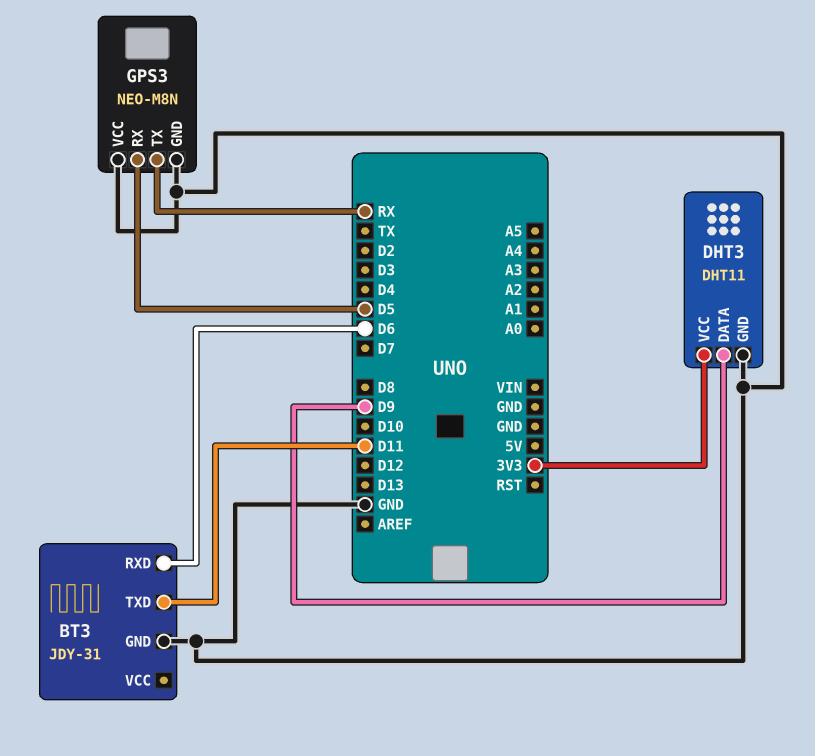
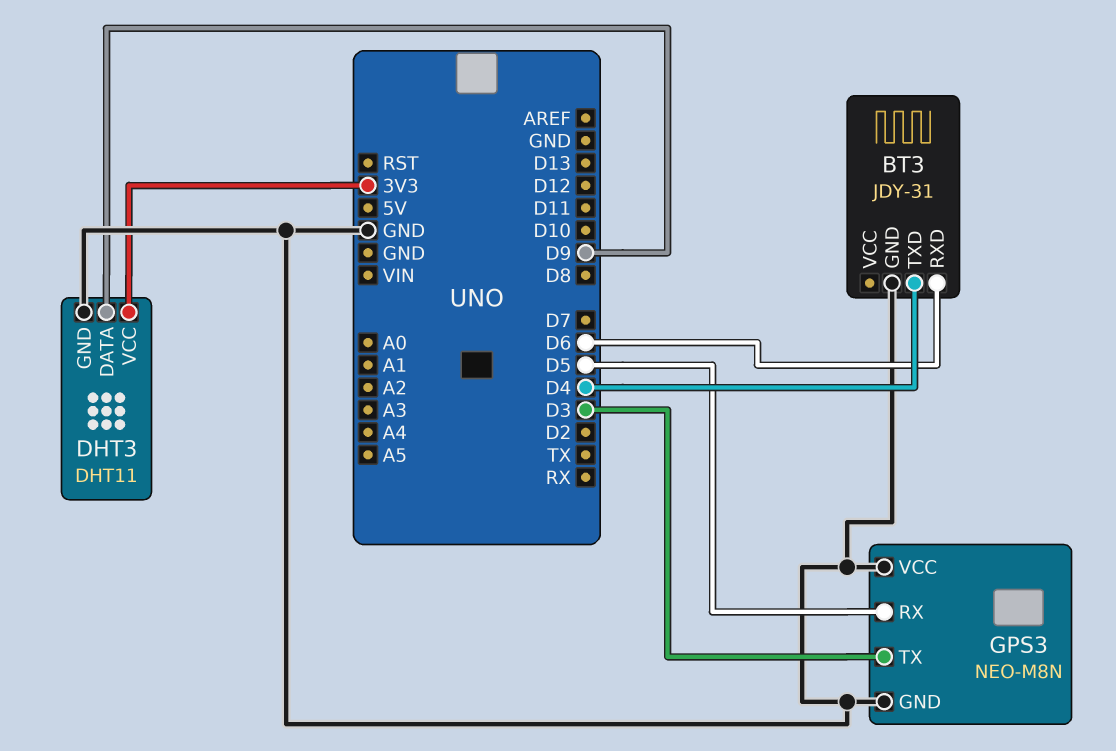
BT3 pin TXD: D11 -> D4
GPS3 pin TX: RX -> D3

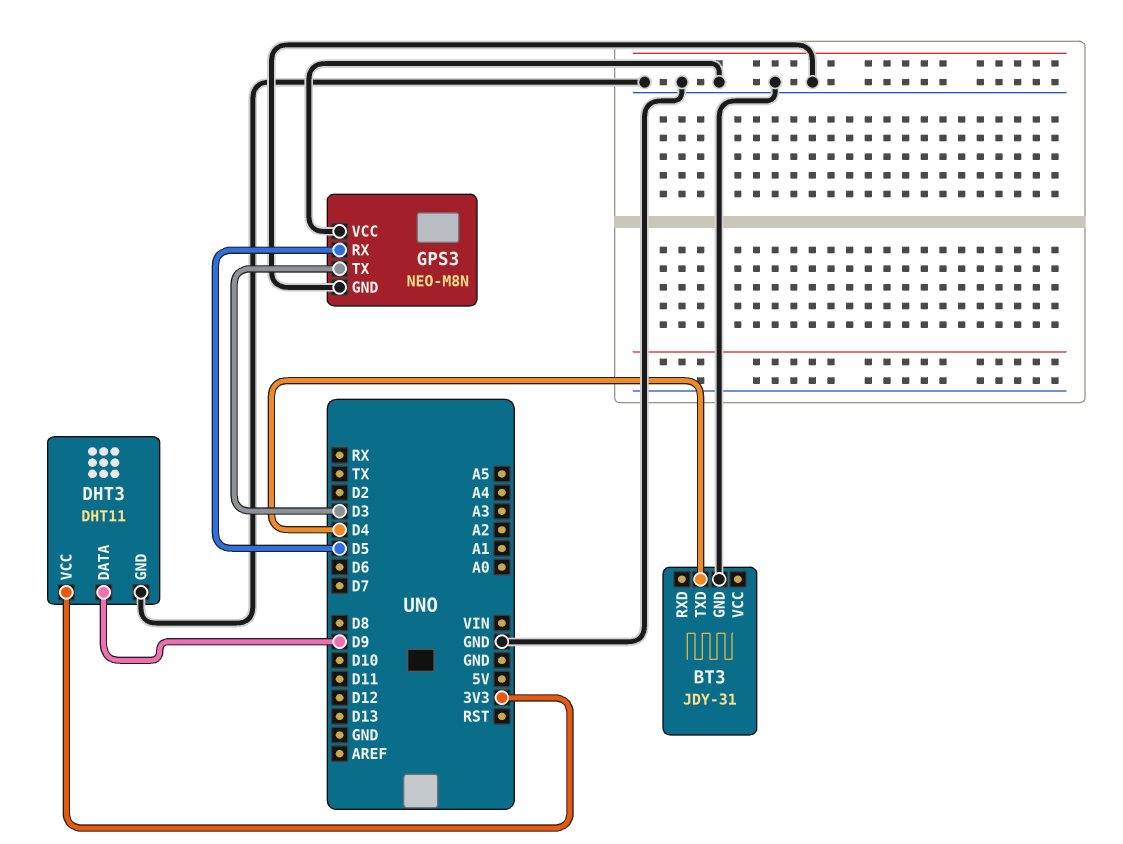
BT3 pin RXD: D6 -> none

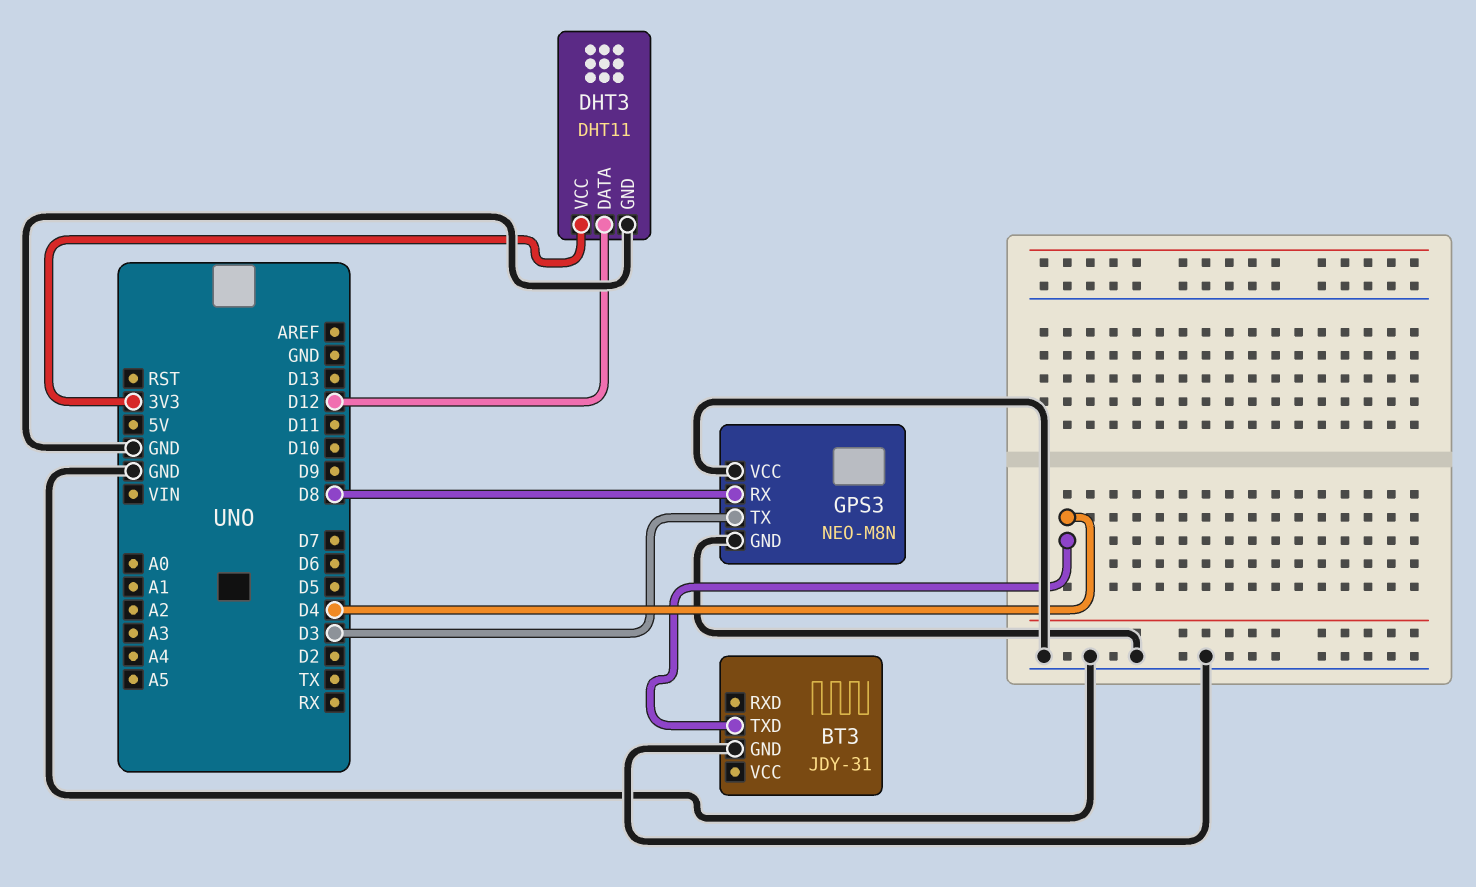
DHT3 pin DATA: D9 -> D12
GPS3 pin RX: D5 -> D8

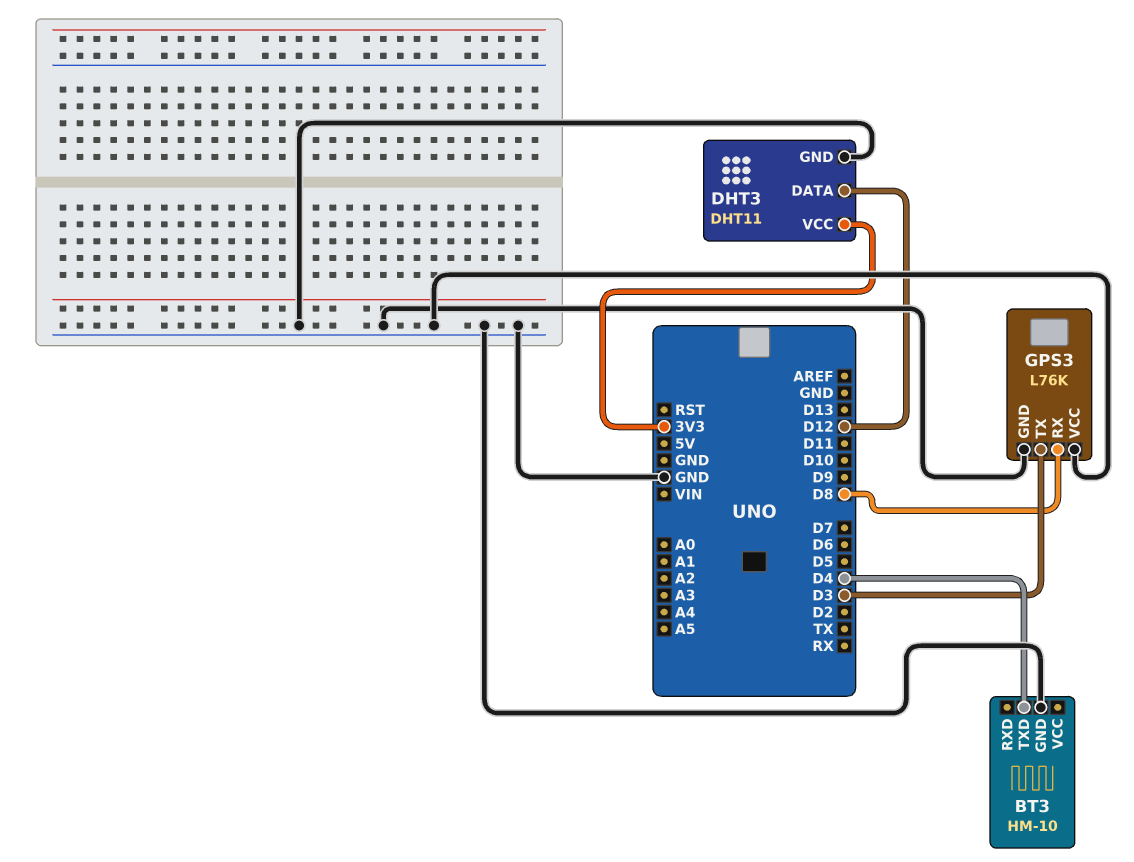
BT3: JDY-31 -> HM-10
GPS3: NEO-M8N -> L76K

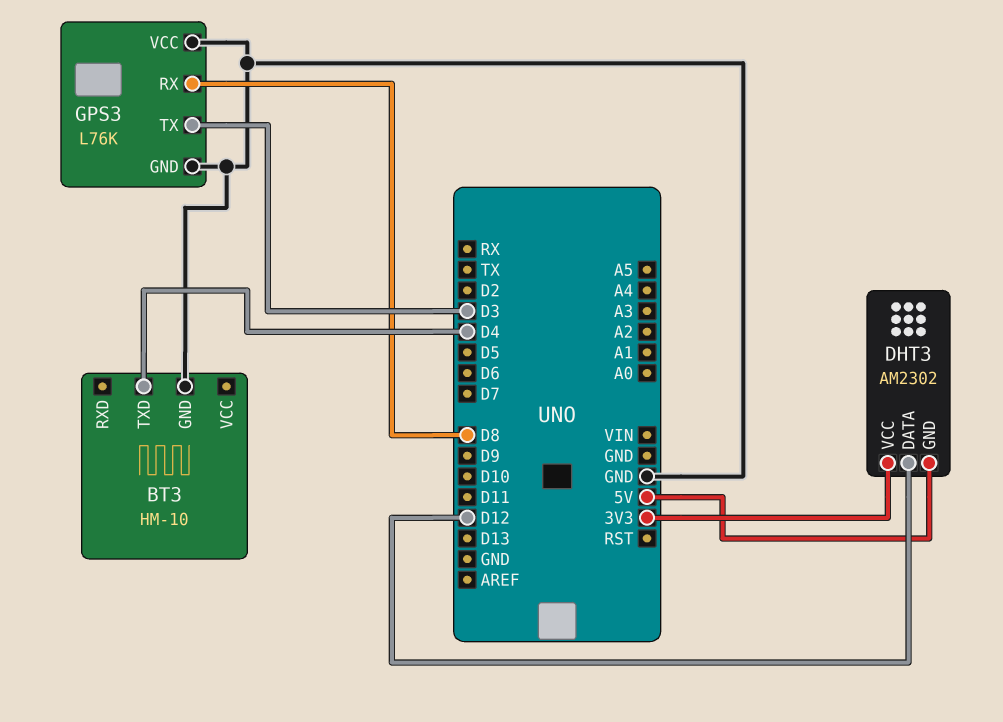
DHT3: DHT11 -> AM2302
DHT3 pin GND: GND -> 5V

